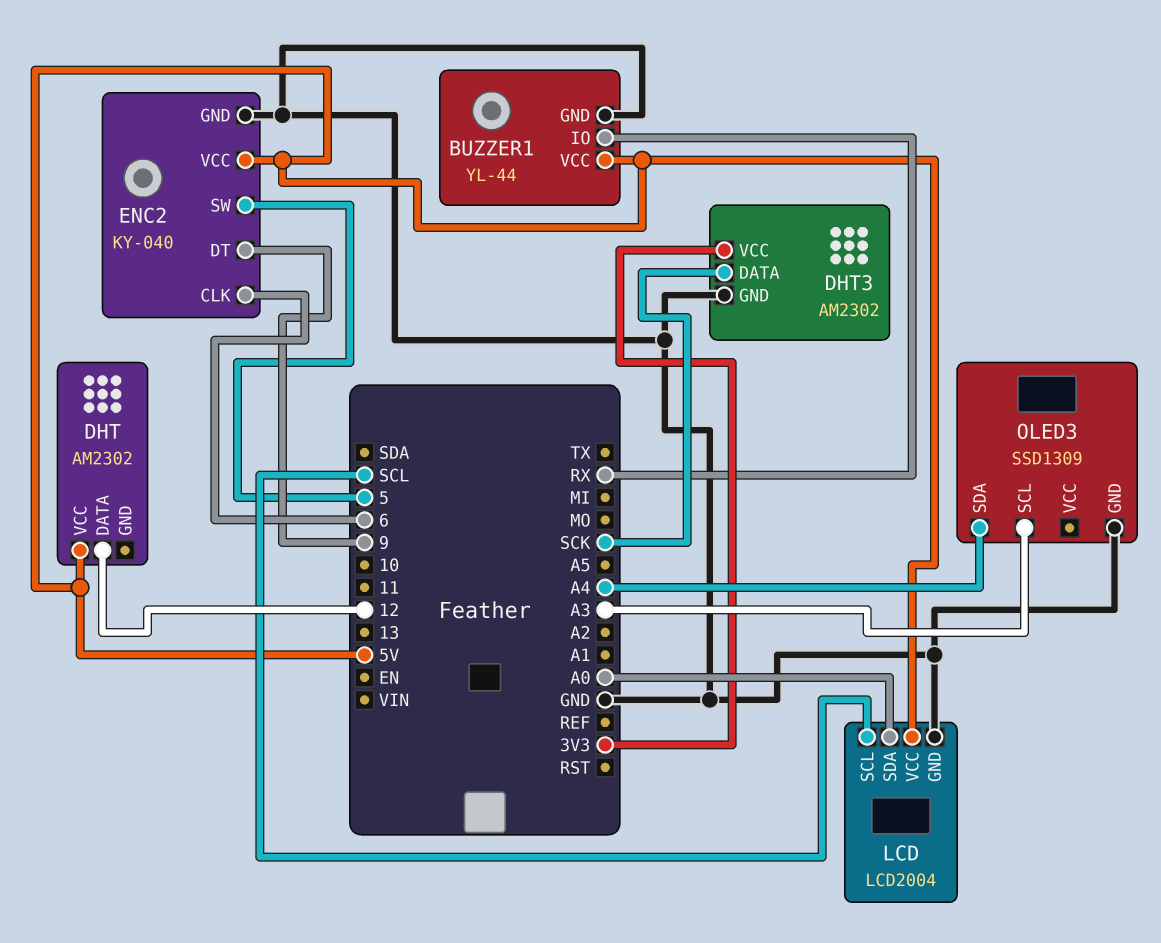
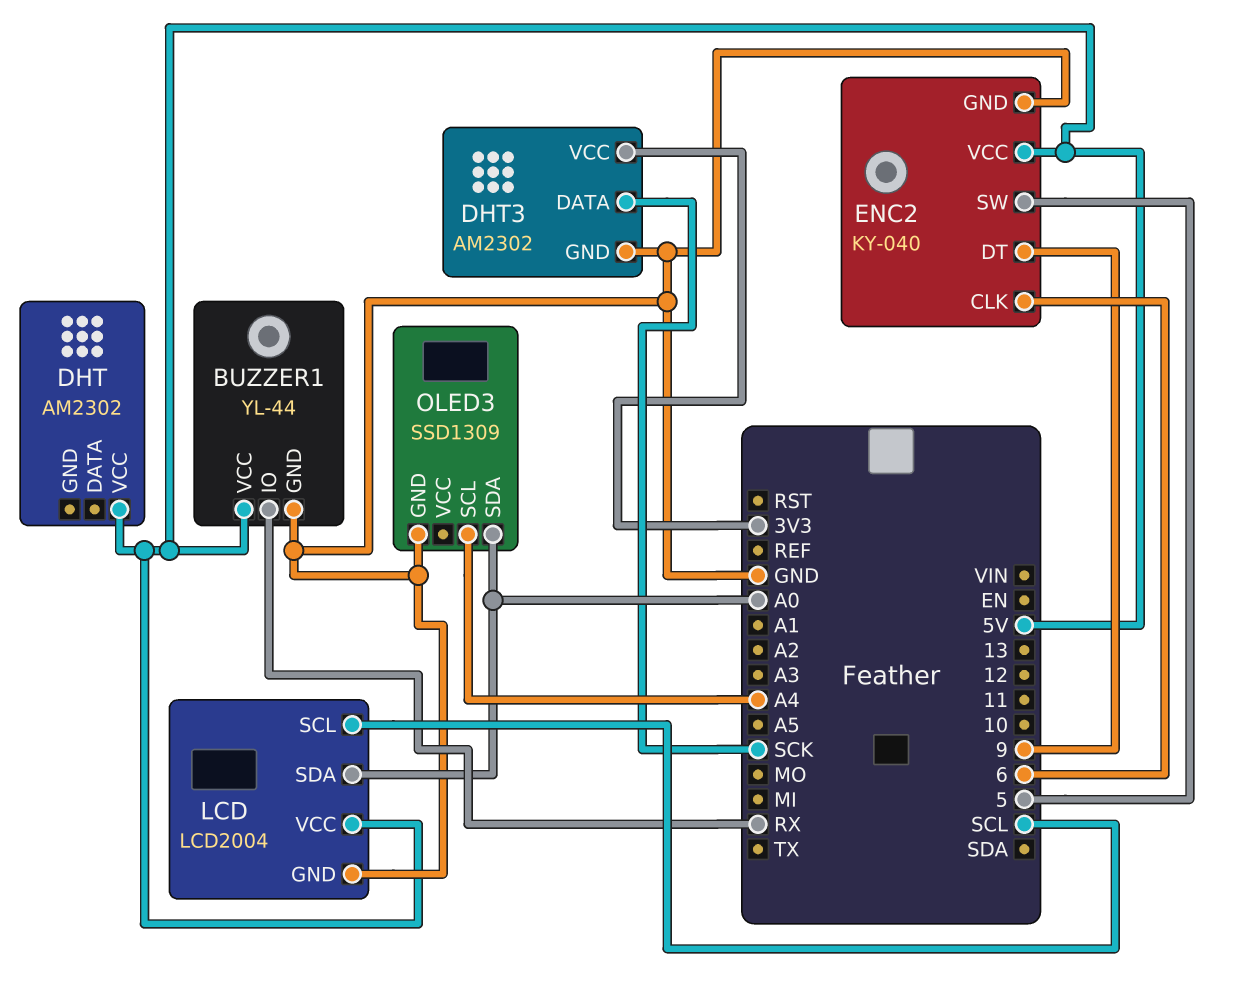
DHT pin DATA: 12 -> none
OLED3 pin SCL: A3 -> A4
OLED3 pin SDA: A4 -> A0

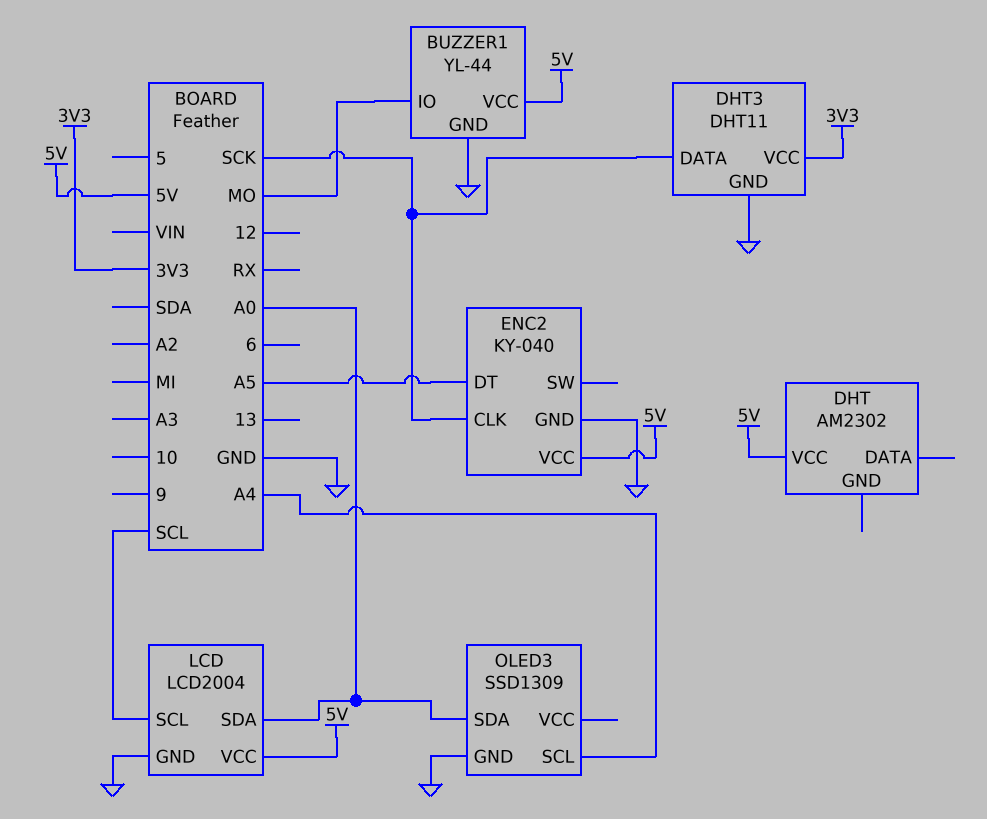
BUZZER1 pin IO: RX -> MO
DHT3: AM2302 -> DHT11
ENC2 pin CLK: 6 -> SCK
ENC2 pin DT: 9 -> A5
ENC2 pin SW: 5 -> none

